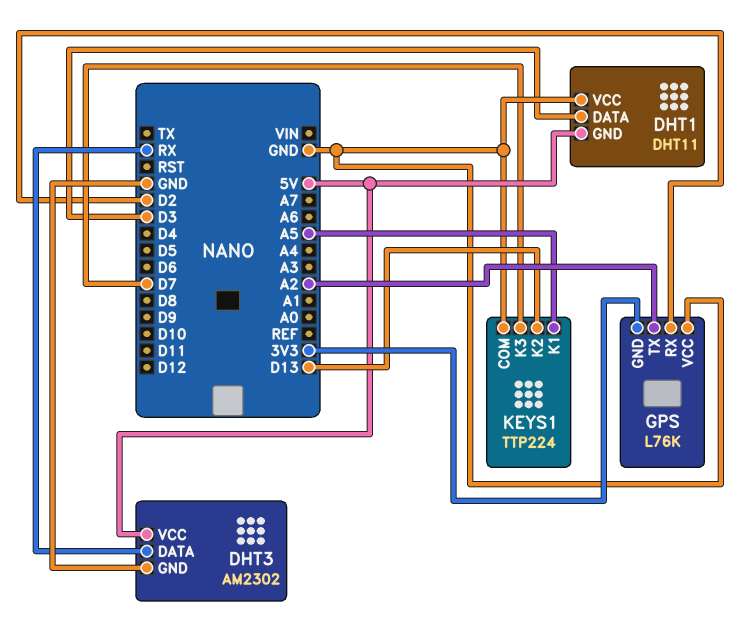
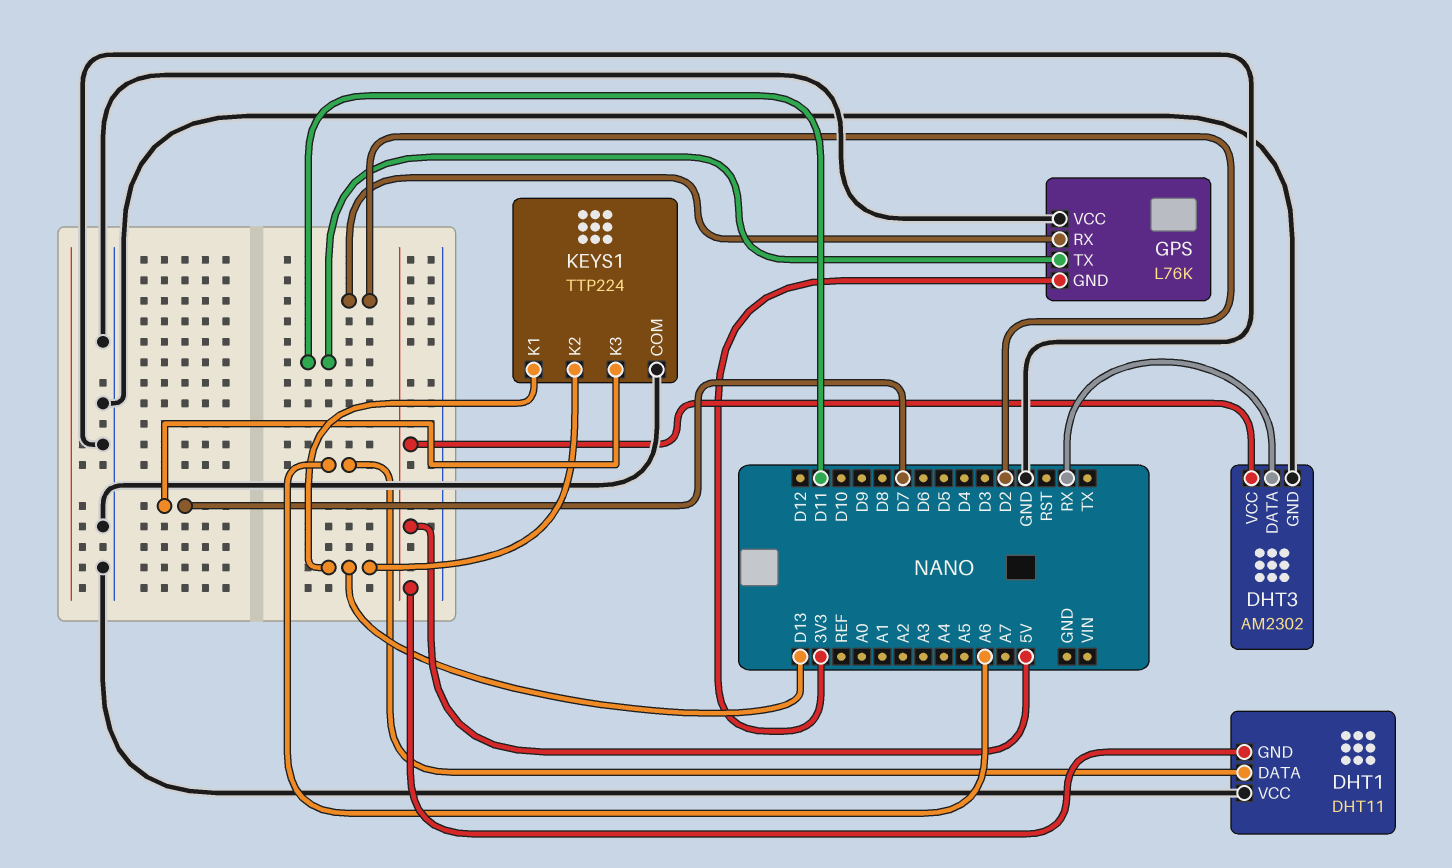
DHT1 pin DATA: D3 -> A6
GPS pin TX: A2 -> D11
KEYS1 pin K1: A5 -> D13

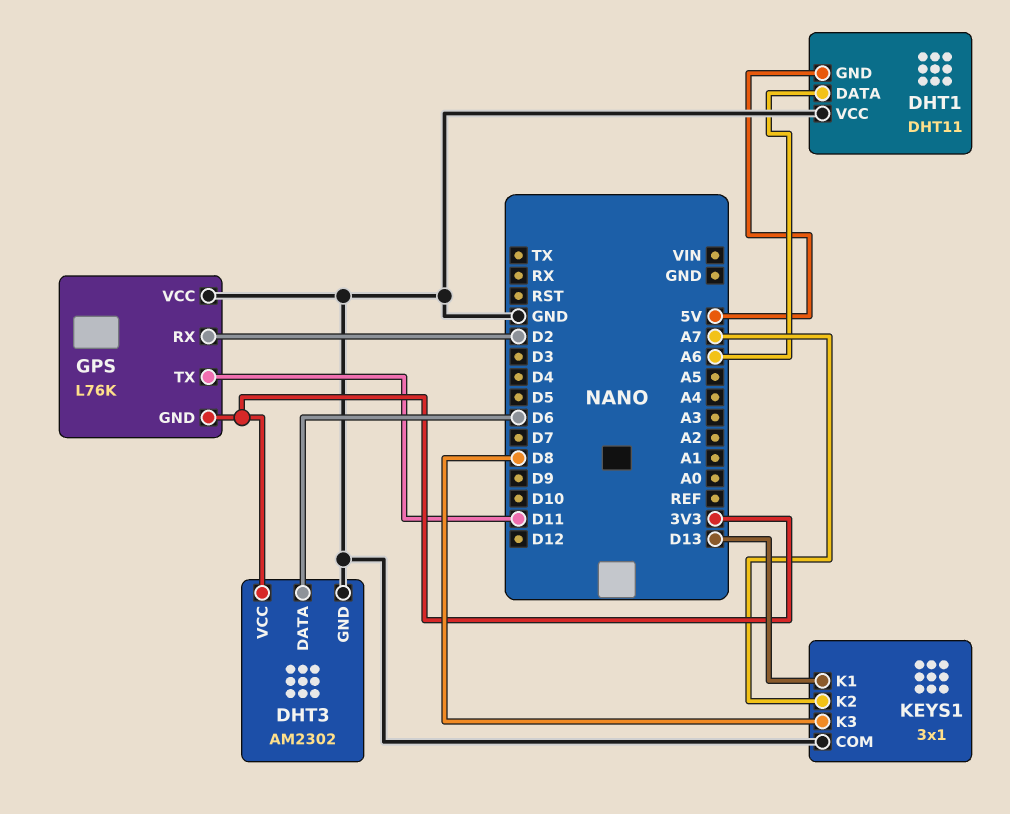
DHT3 pin DATA: RX -> D6
DHT3 pin VCC: 5V -> 3V3
KEYS1: TTP224 -> 3x1
KEYS1 pin K2: D13 -> A7
KEYS1 pin K3: D7 -> D8

